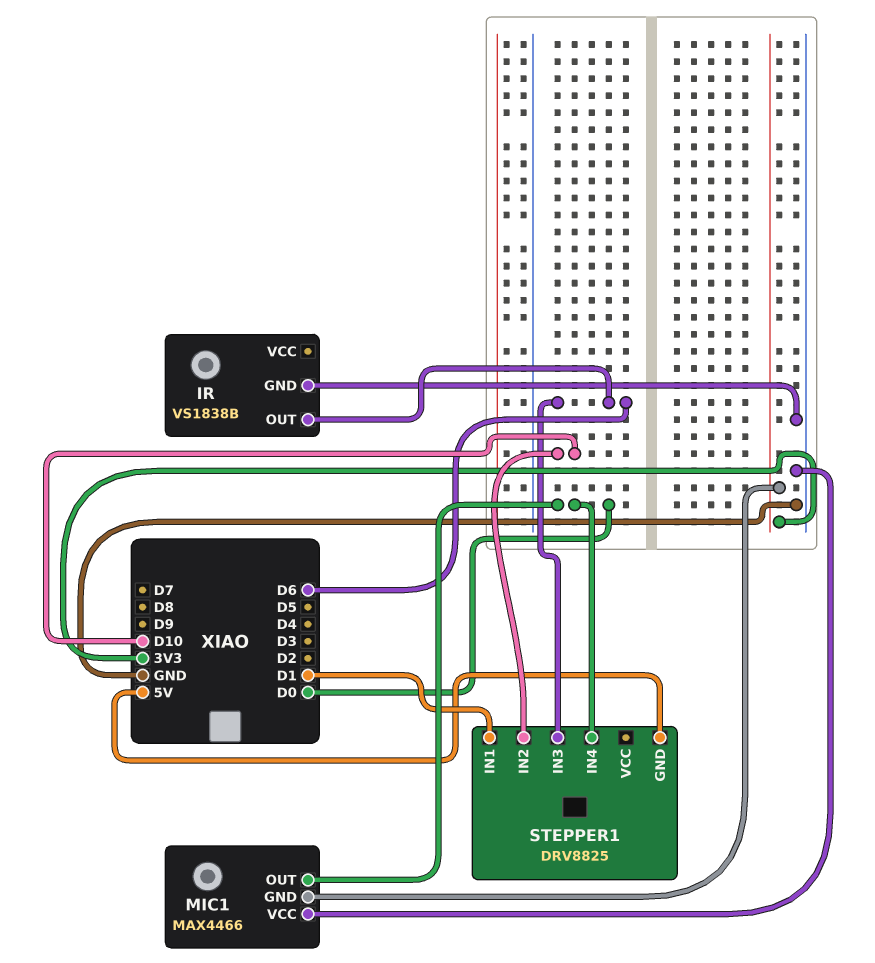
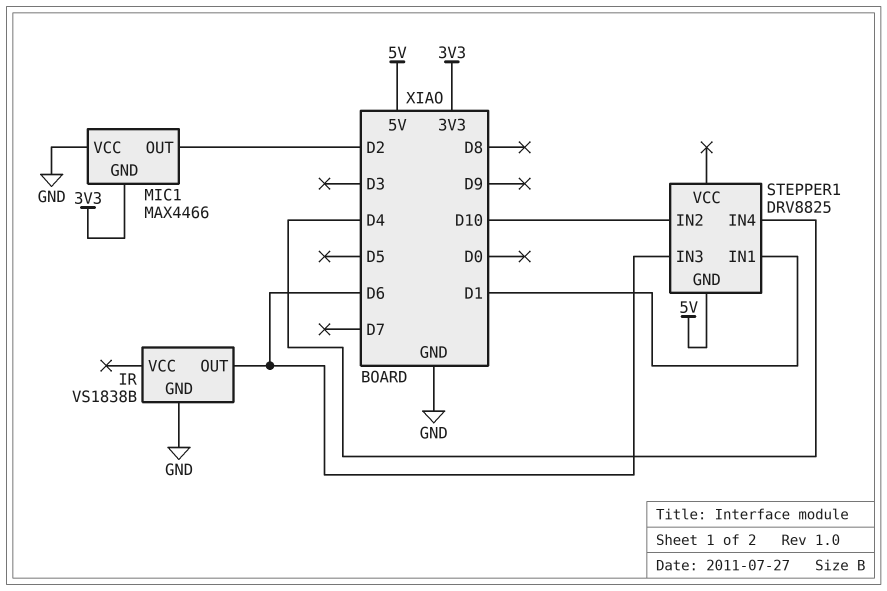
MIC1 pin OUT: D0 -> D2
STEPPER1 pin IN4: D0 -> D4

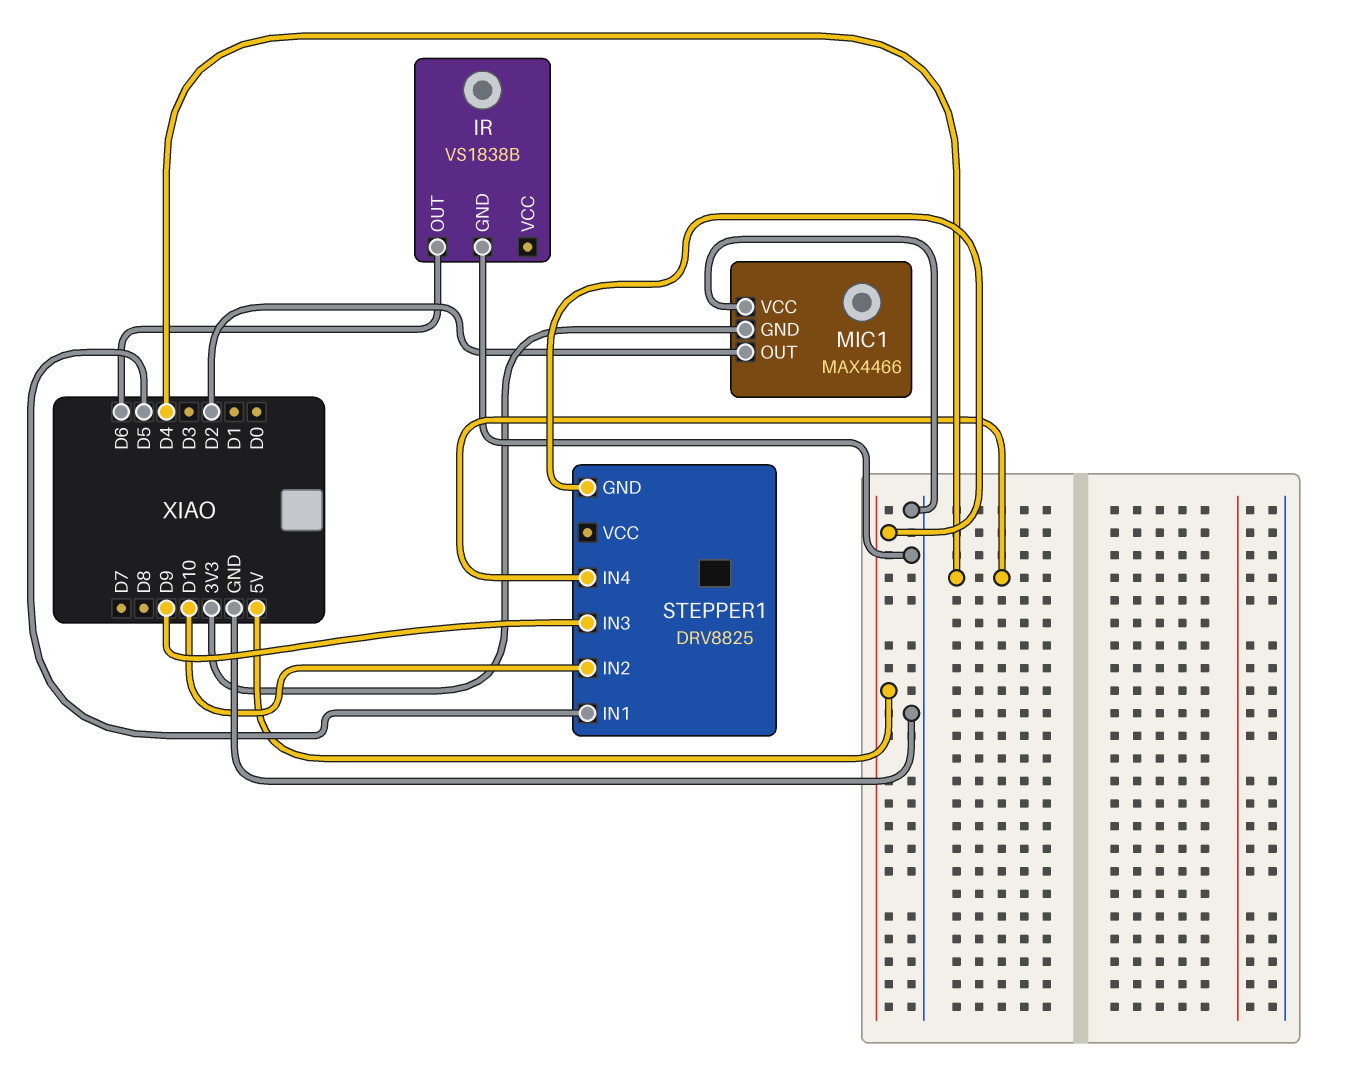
STEPPER1 pin IN1: D1 -> D5
STEPPER1 pin IN3: D6 -> D9

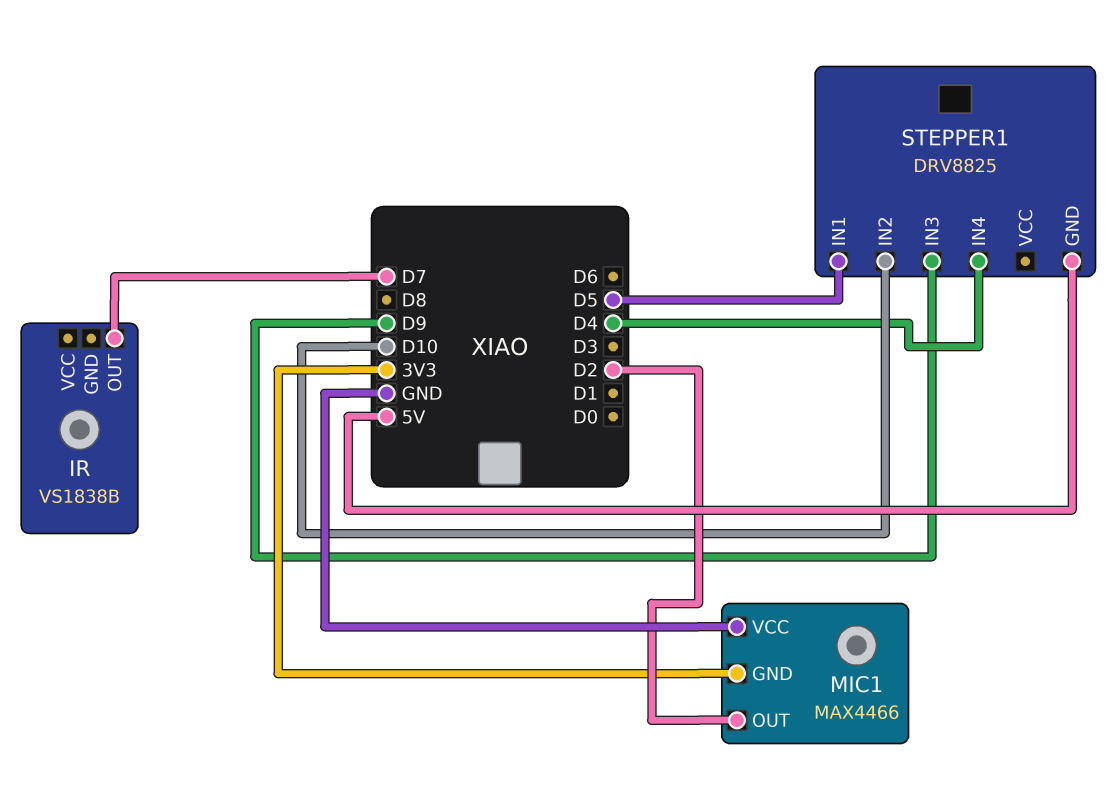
IR pin GND: GND -> none
IR pin OUT: D6 -> D7

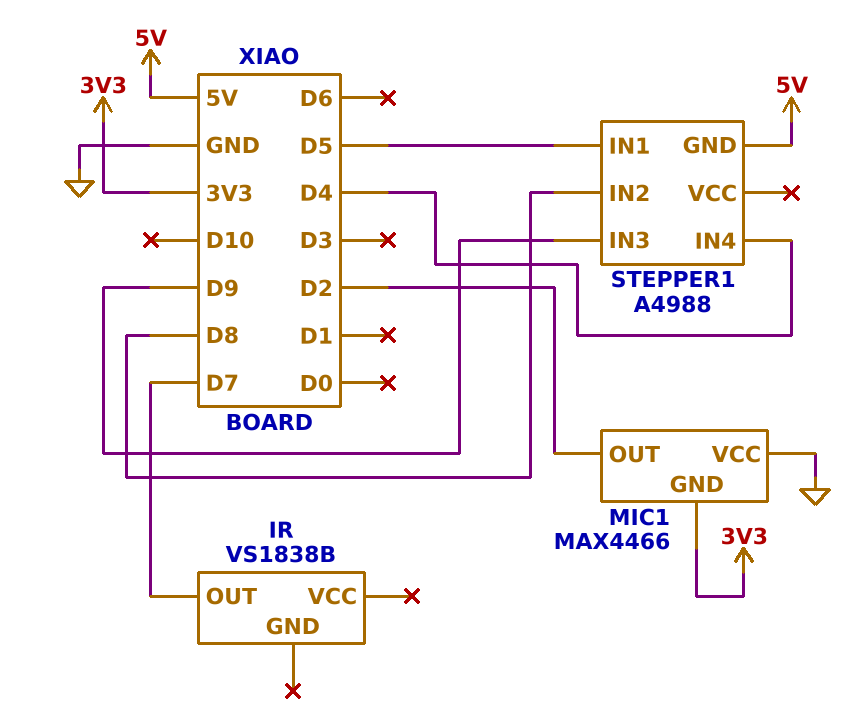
STEPPER1: DRV8825 -> A4988
STEPPER1 pin IN2: D10 -> D8

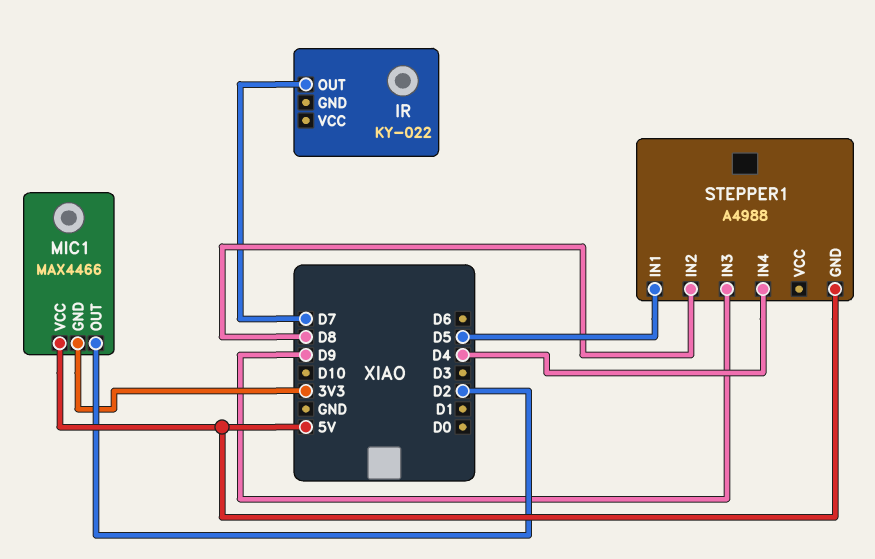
IR: VS1838B -> KY-022
MIC1 pin VCC: GND -> 5V

